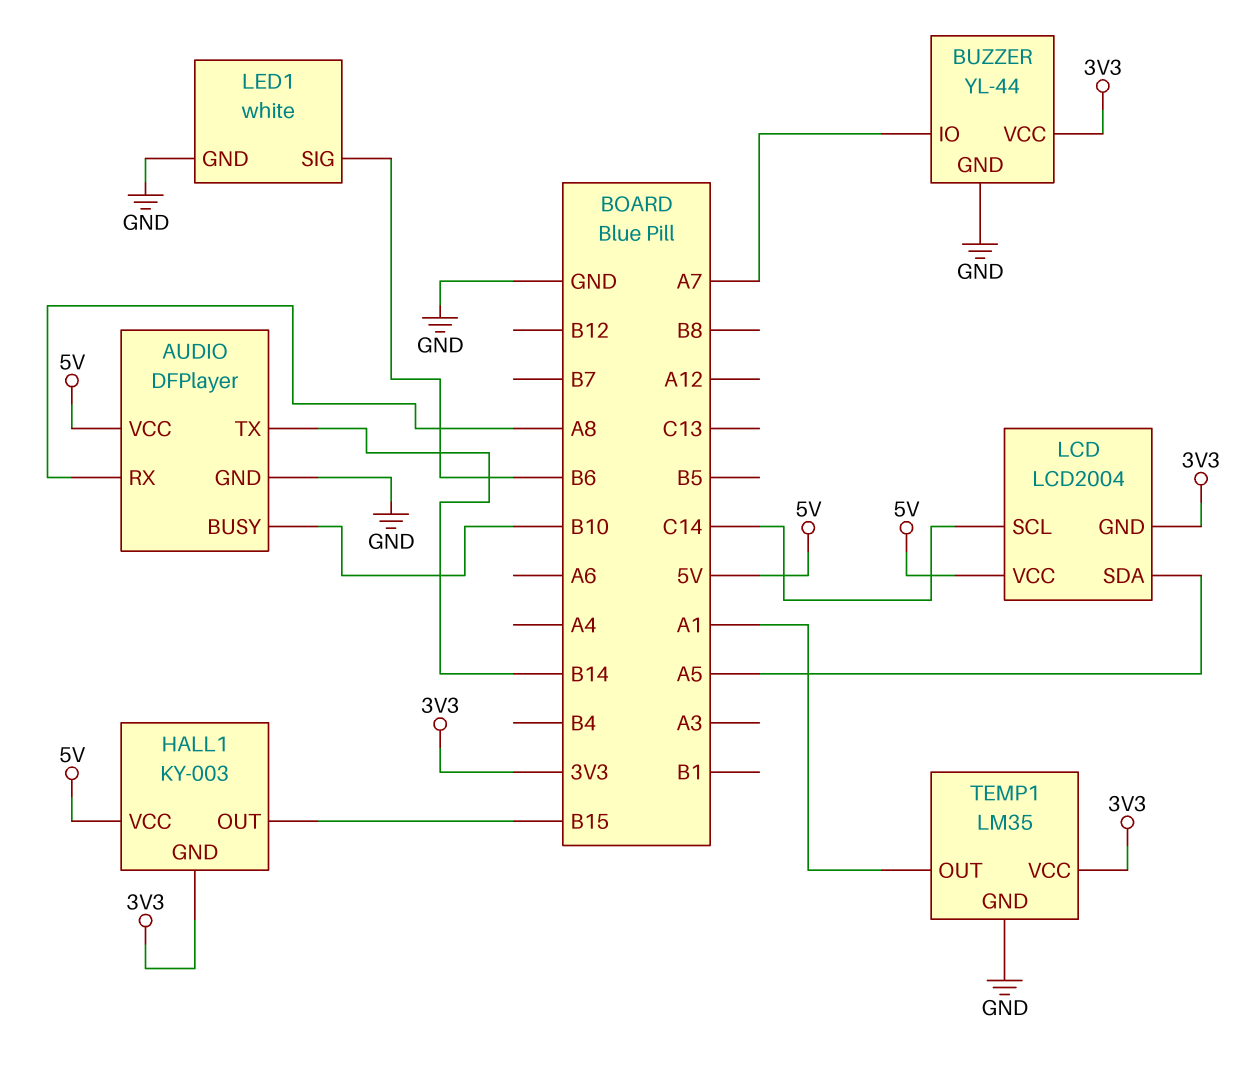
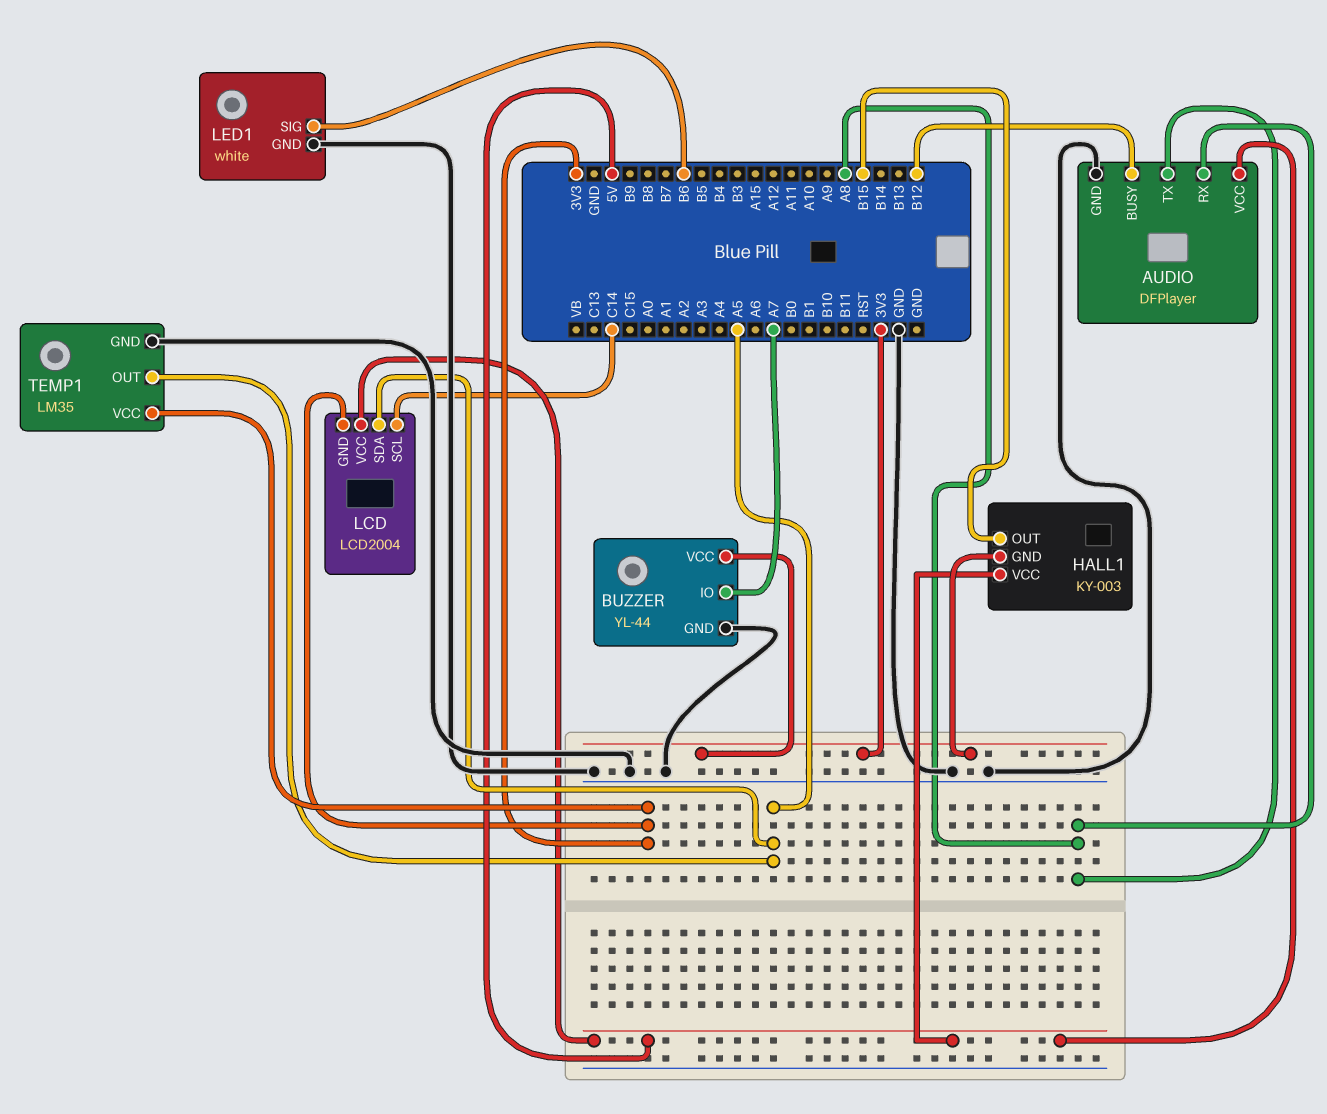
AUDIO pin BUSY: B10 -> B12
AUDIO pin TX: B14 -> A8
TEMP1 pin OUT: A1 -> A5

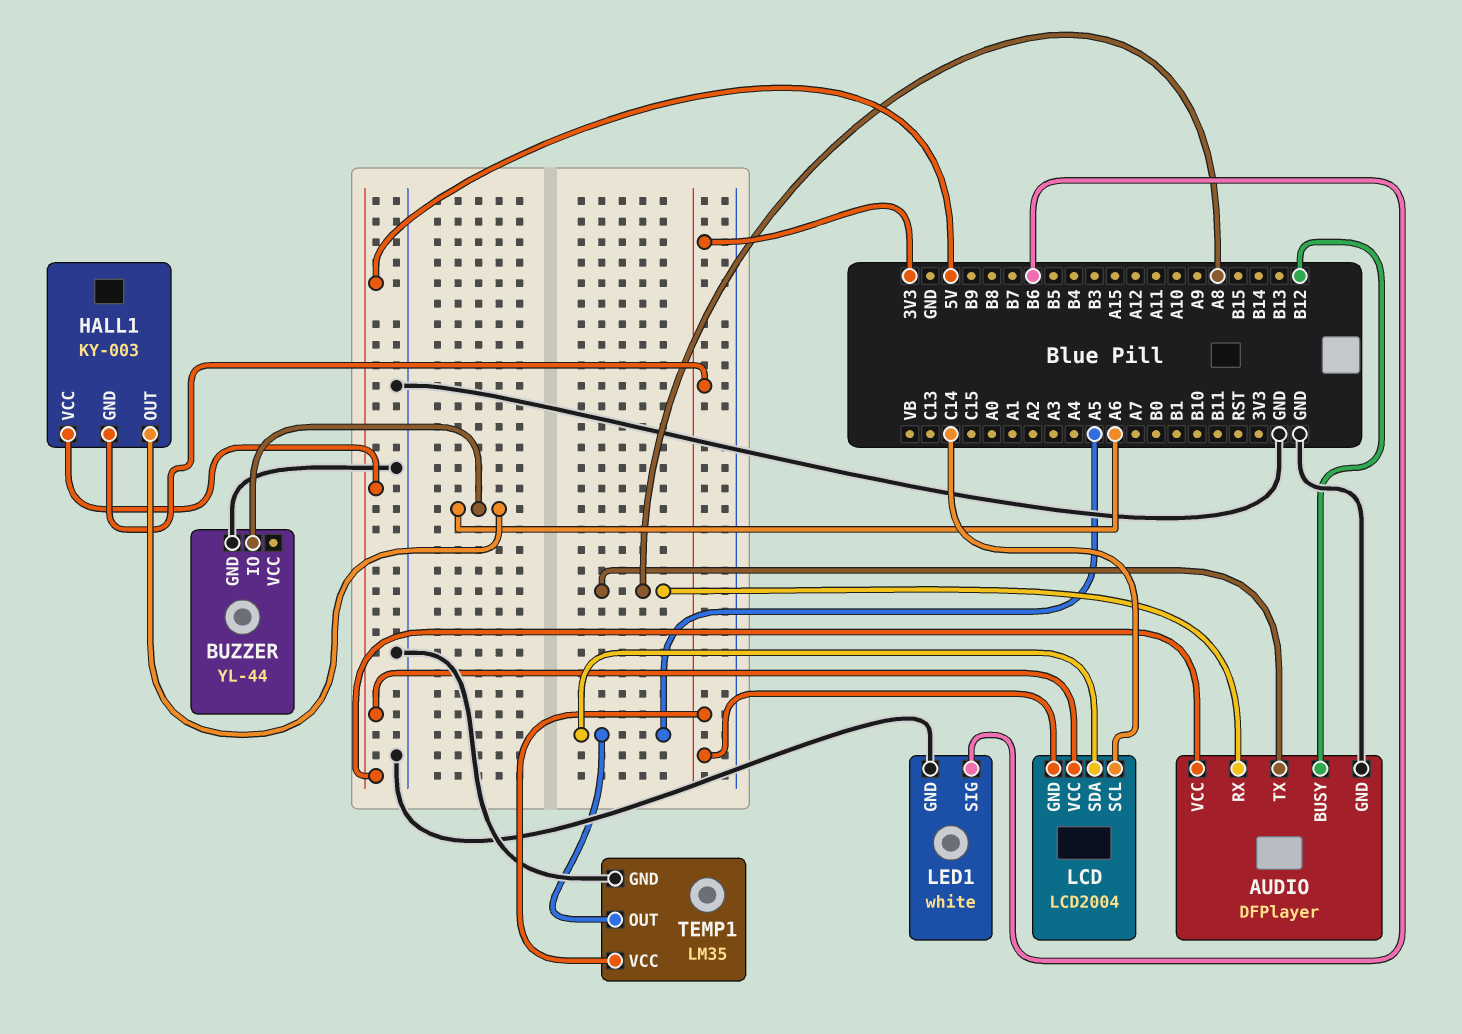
BUZZER pin IO: A7 -> A6
BUZZER pin VCC: 3V3 -> none
HALL1 pin OUT: B15 -> A6

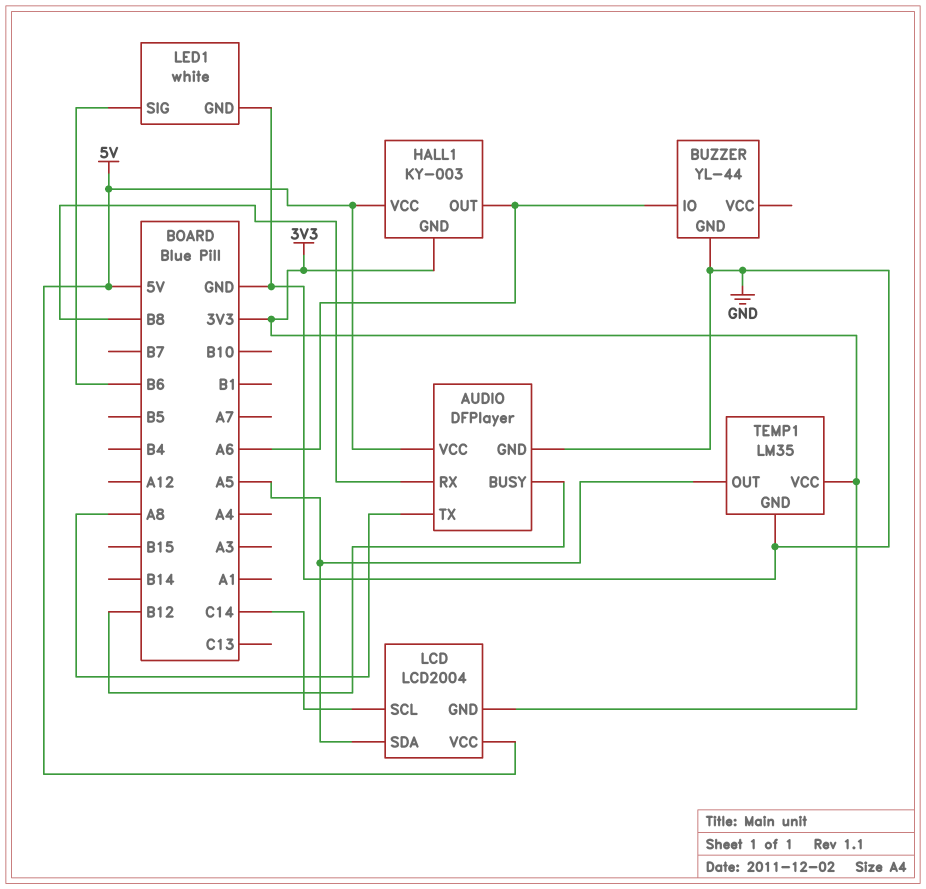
AUDIO pin RX: A8 -> B8

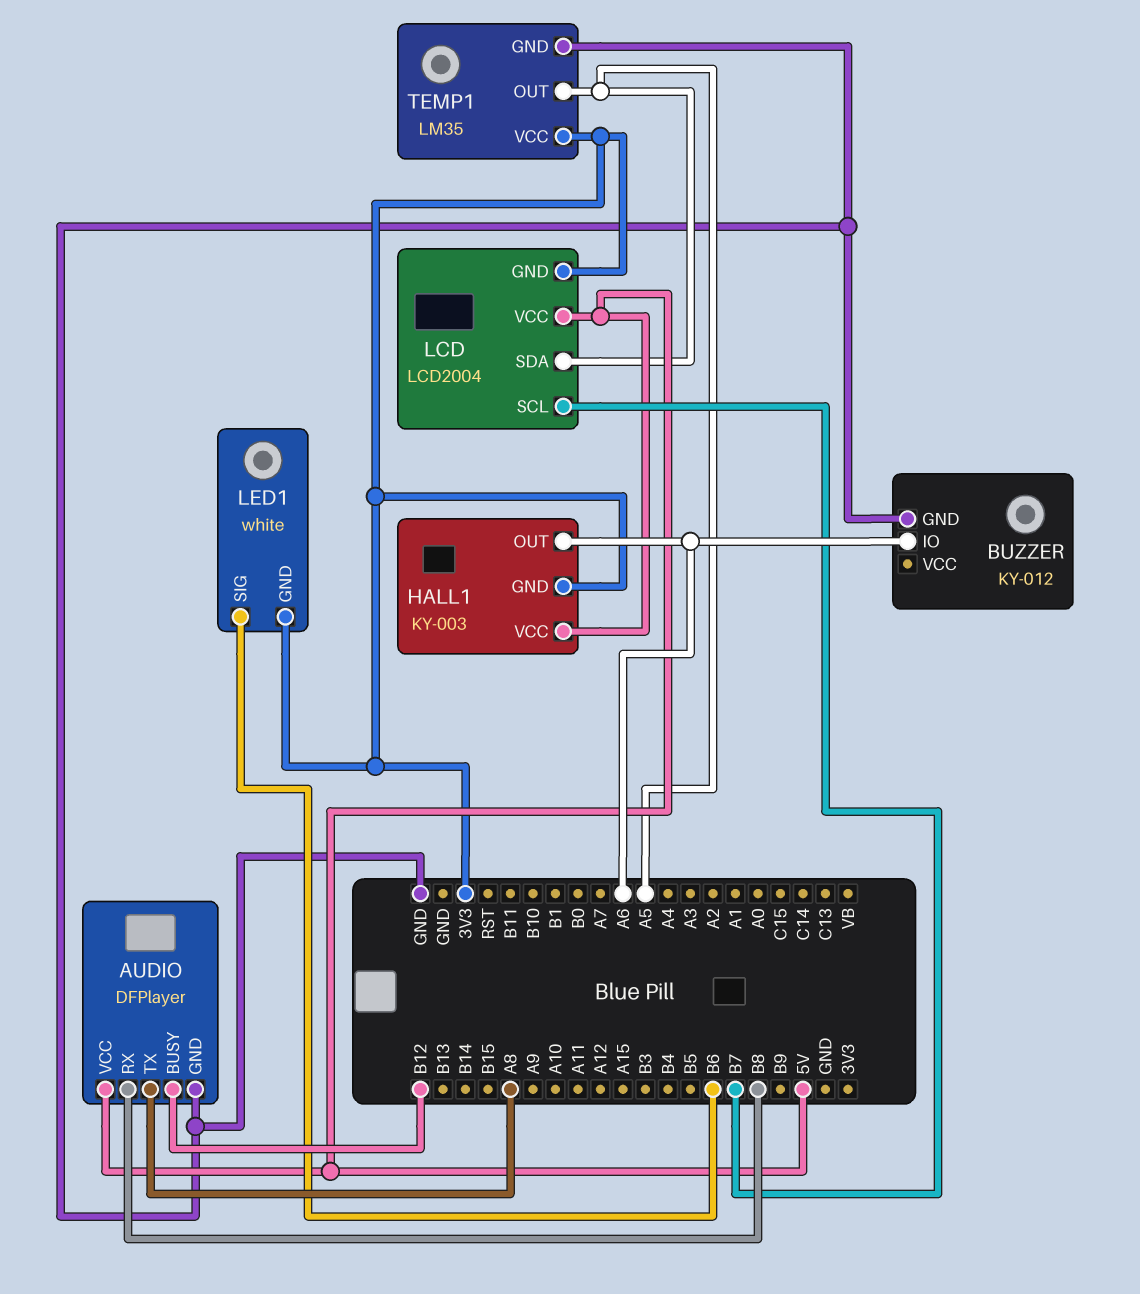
BUZZER: YL-44 -> KY-012
LCD pin SCL: C14 -> B7
LED1 pin GND: GND -> 3V3

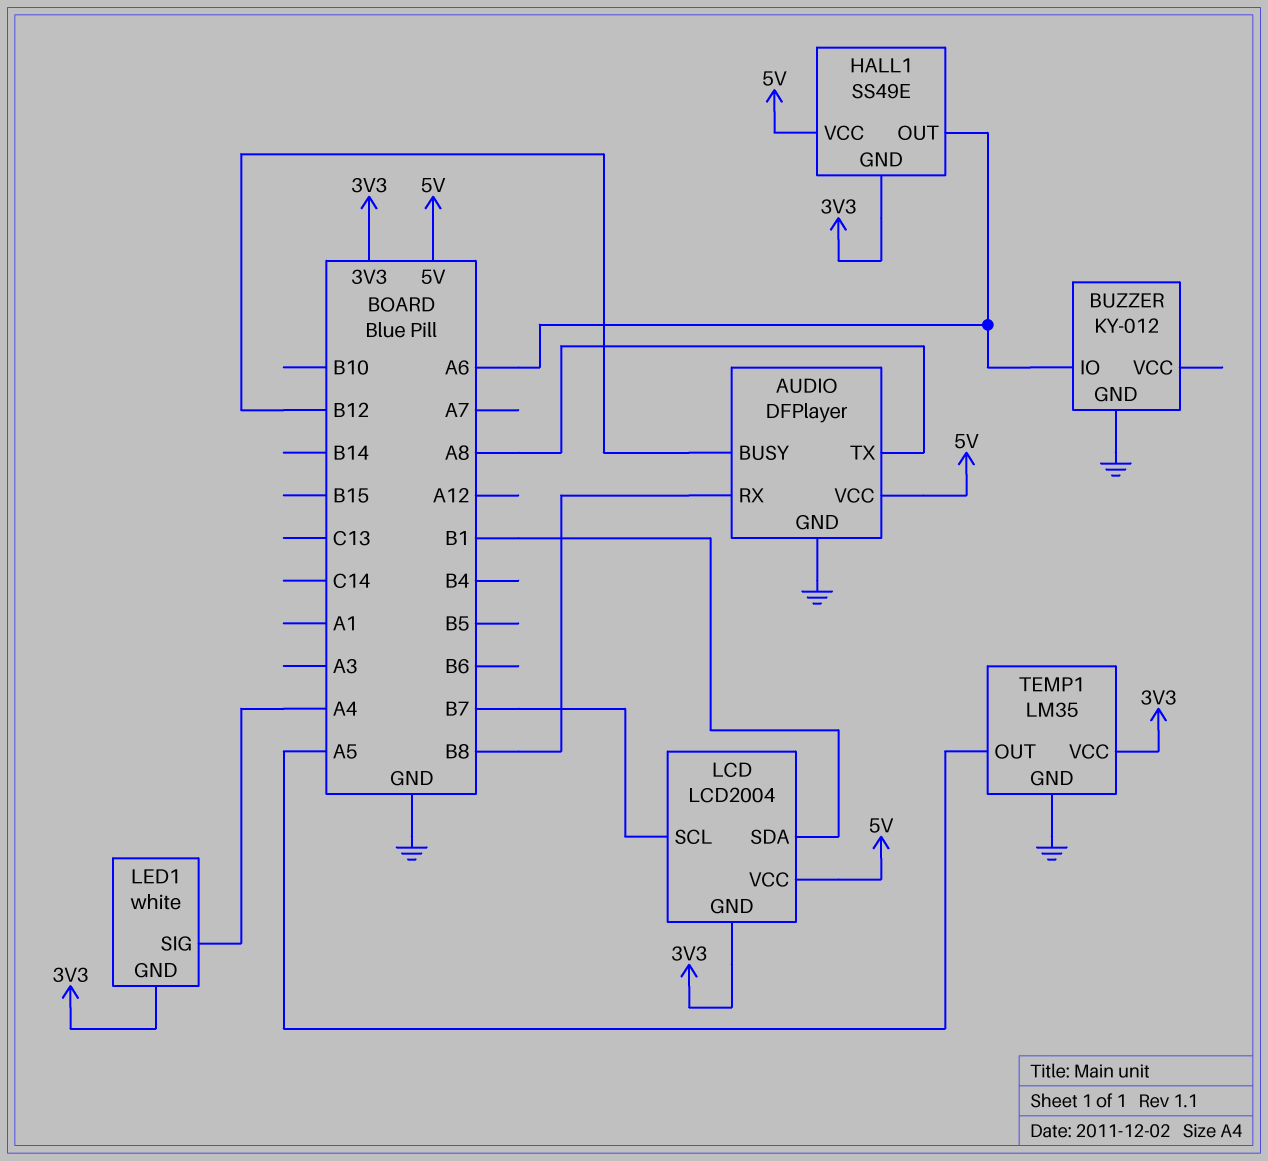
HALL1: KY-003 -> SS49E
LCD pin SDA: A5 -> B1
LED1 pin SIG: B6 -> A4

